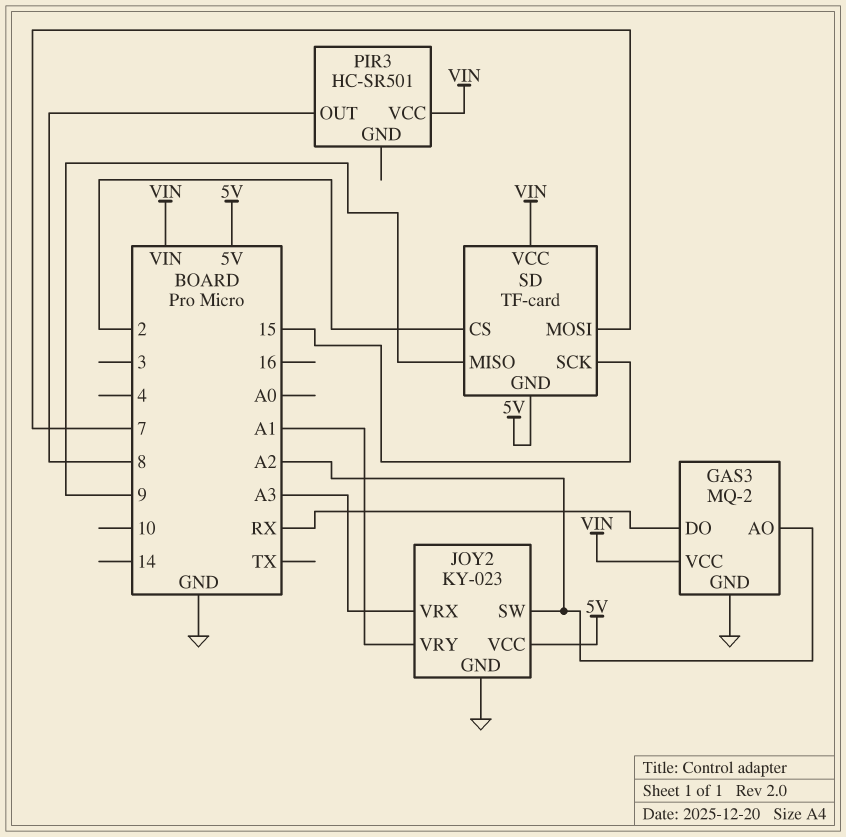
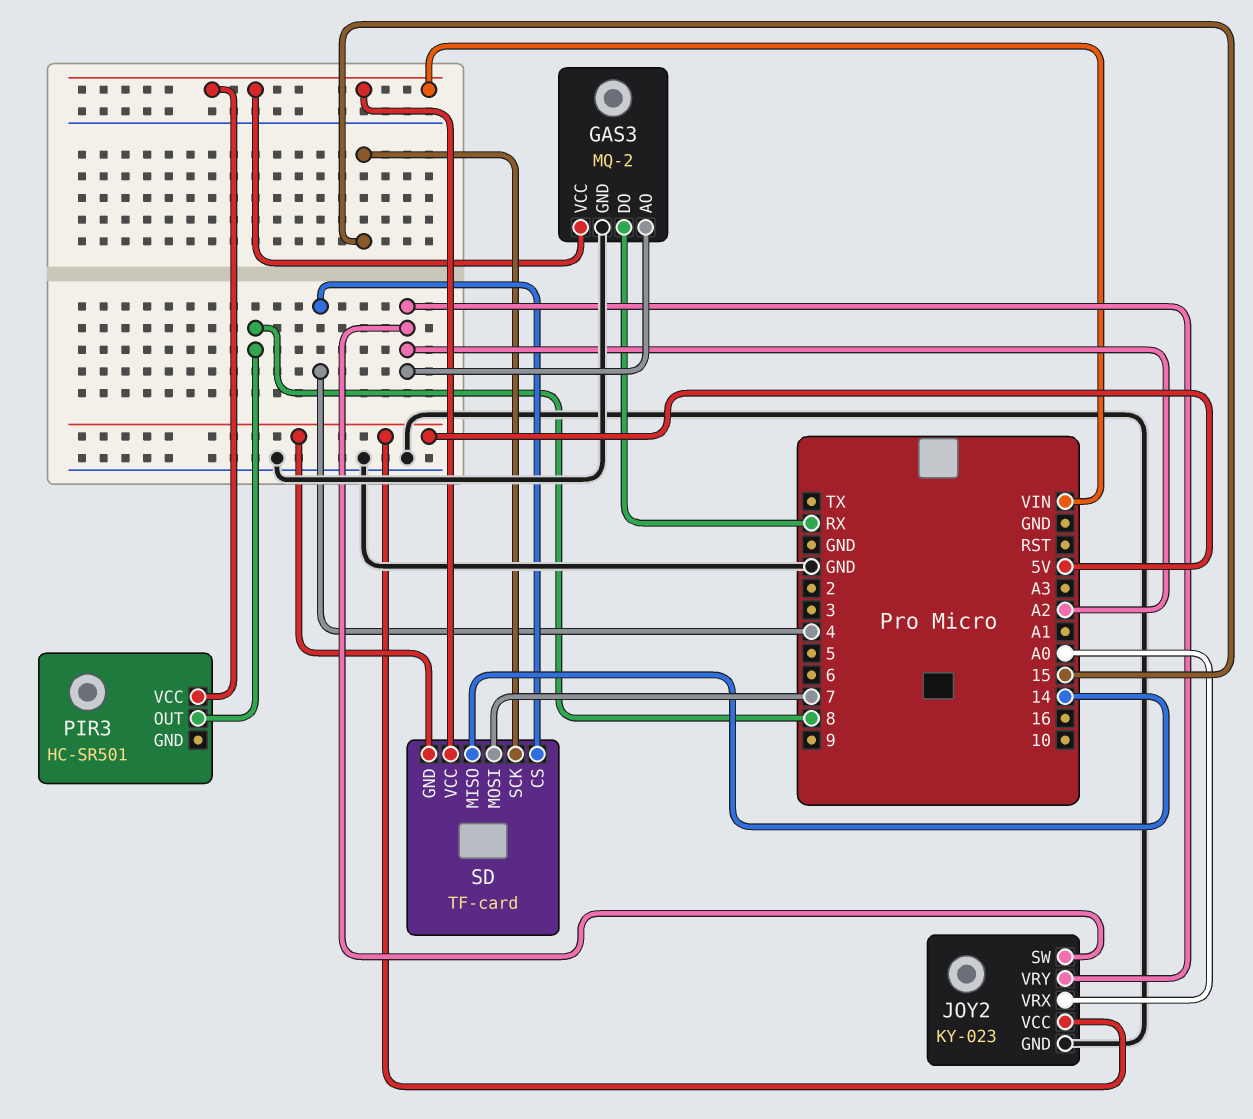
JOY2 pin VRX: A3 -> A0
JOY2 pin VRY: A1 -> A2
SD pin CS: 2 -> 4
SD pin MISO: 9 -> 14

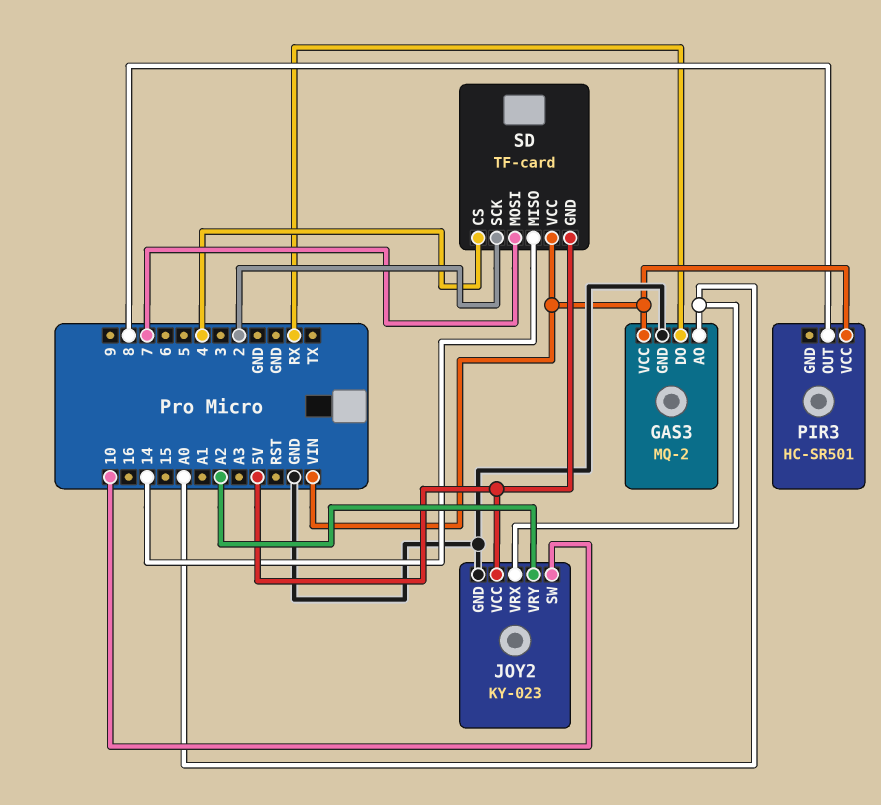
GAS3 pin AO: A2 -> A0
JOY2 pin SW: A2 -> 10
SD pin SCK: 15 -> 2

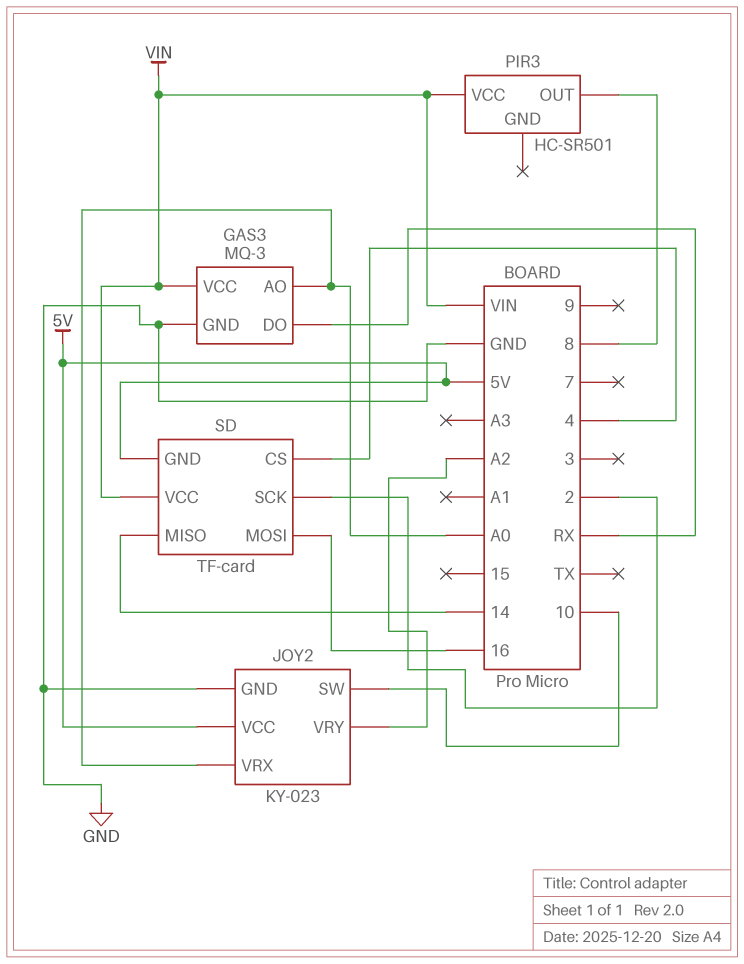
GAS3: MQ-2 -> MQ-3
SD pin MOSI: 7 -> 16

